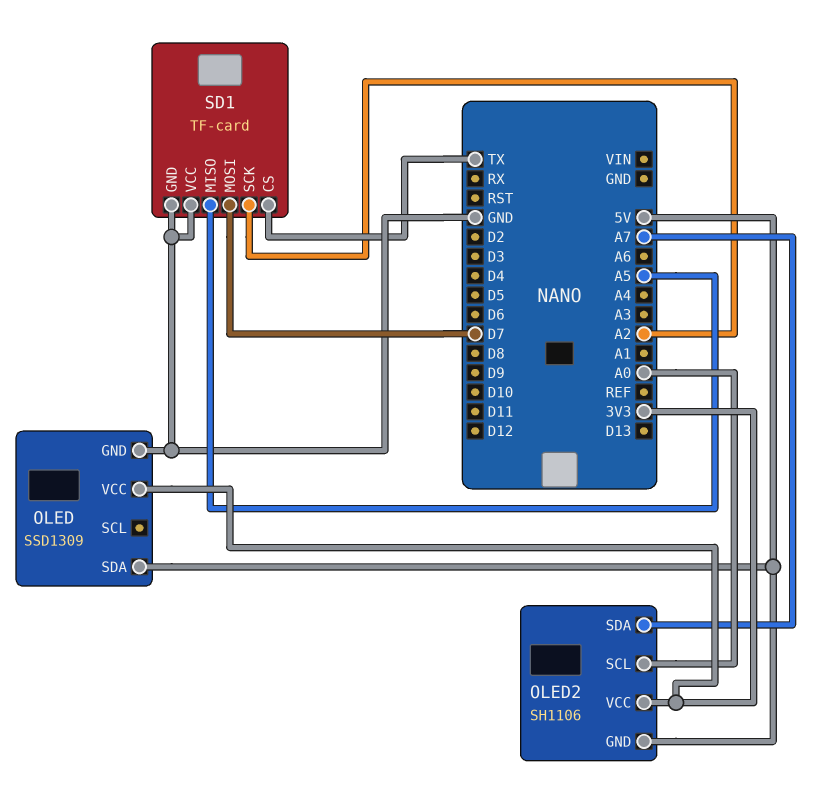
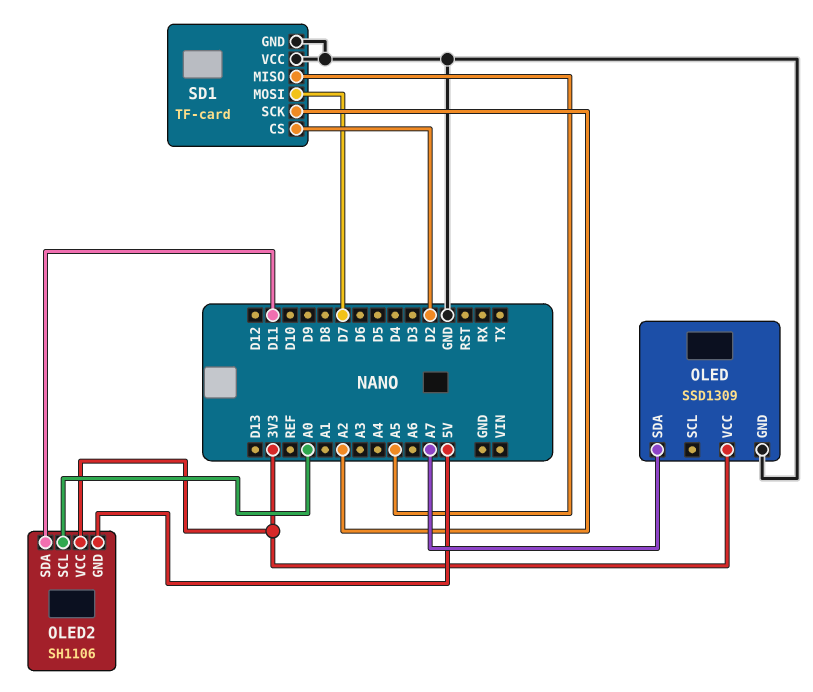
OLED pin SDA: 5V -> A7
OLED2 pin SDA: A7 -> D11
SD1 pin CS: TX -> D2

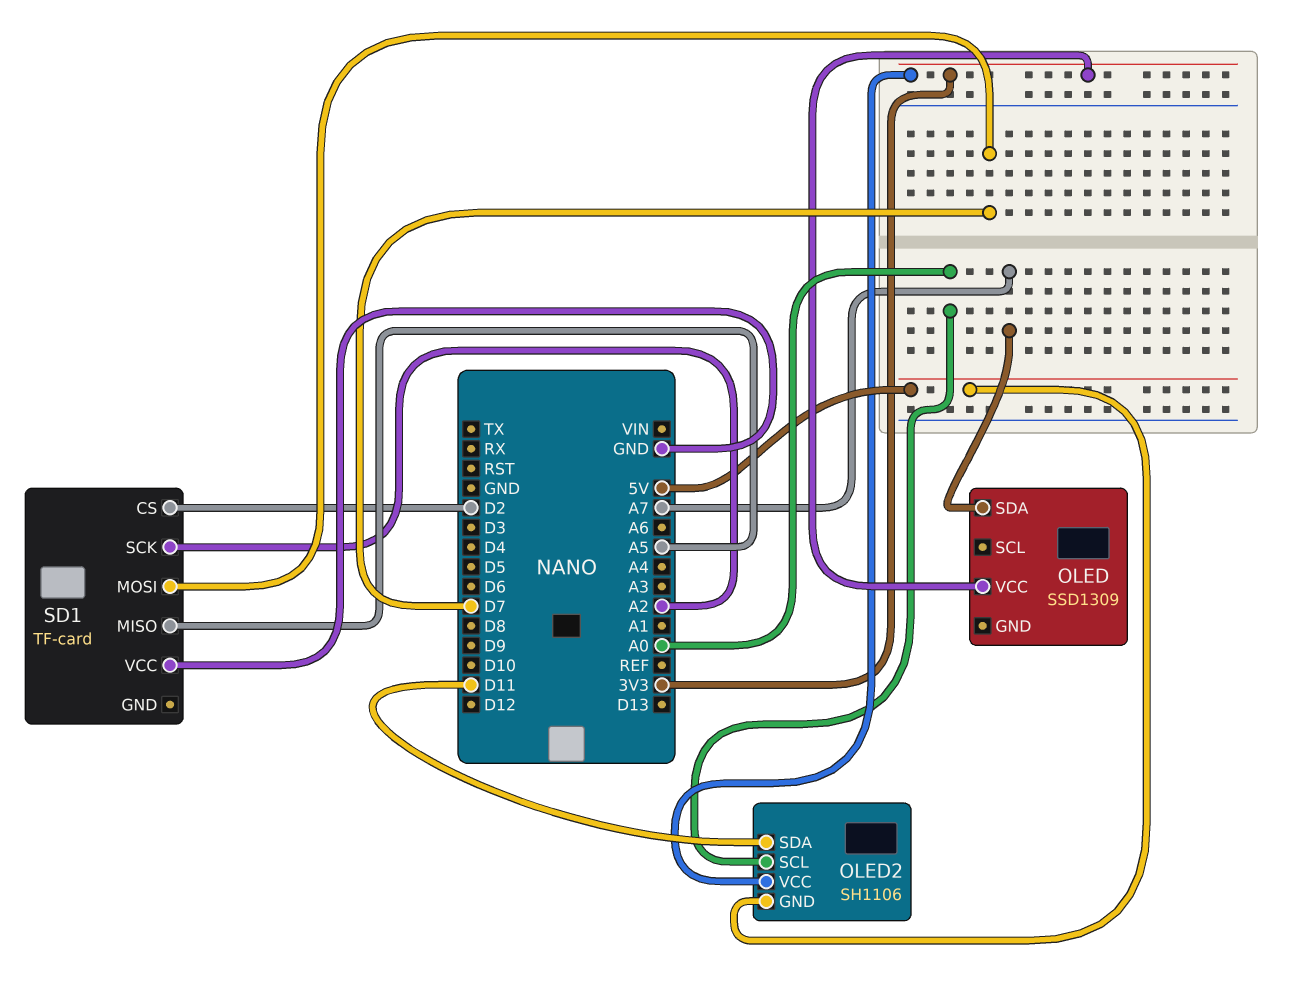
OLED pin GND: GND -> none
SD1 pin GND: GND -> none

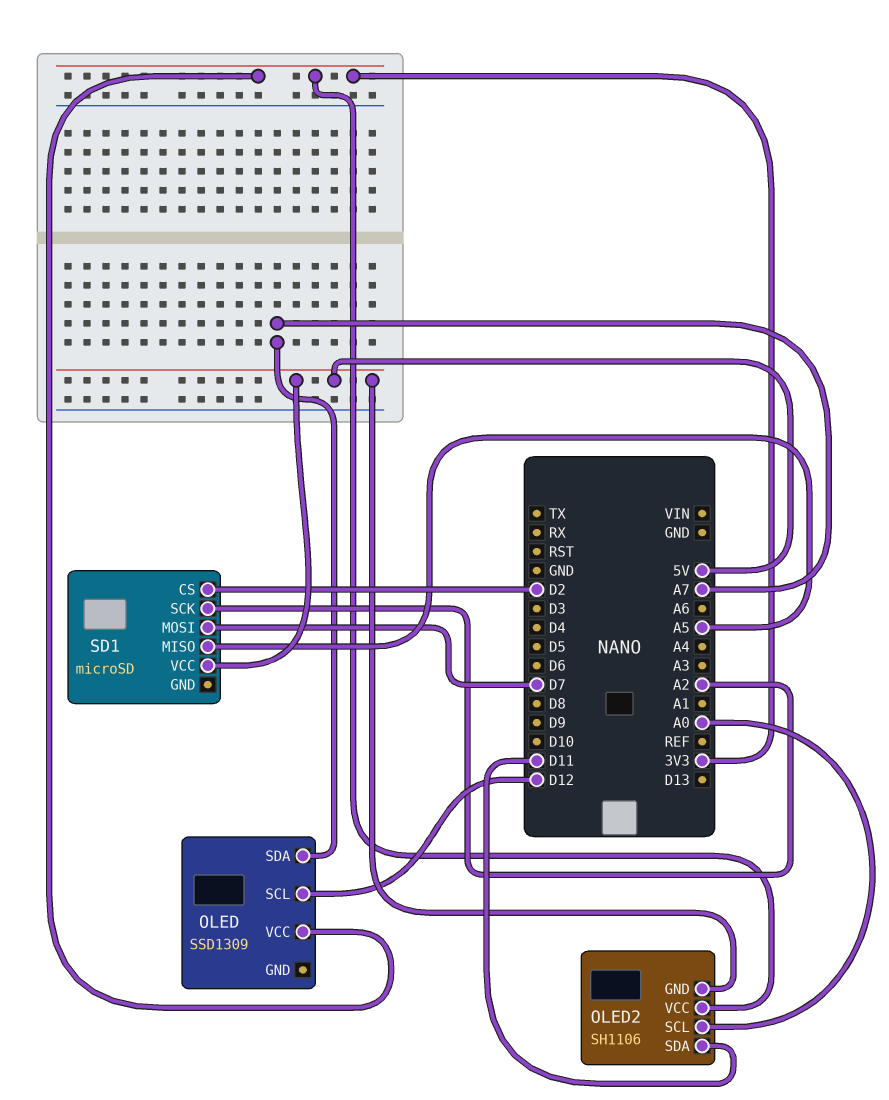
OLED pin SCL: none -> D12
SD1: TF-card -> microSD
SD1 pin VCC: GND -> 5V

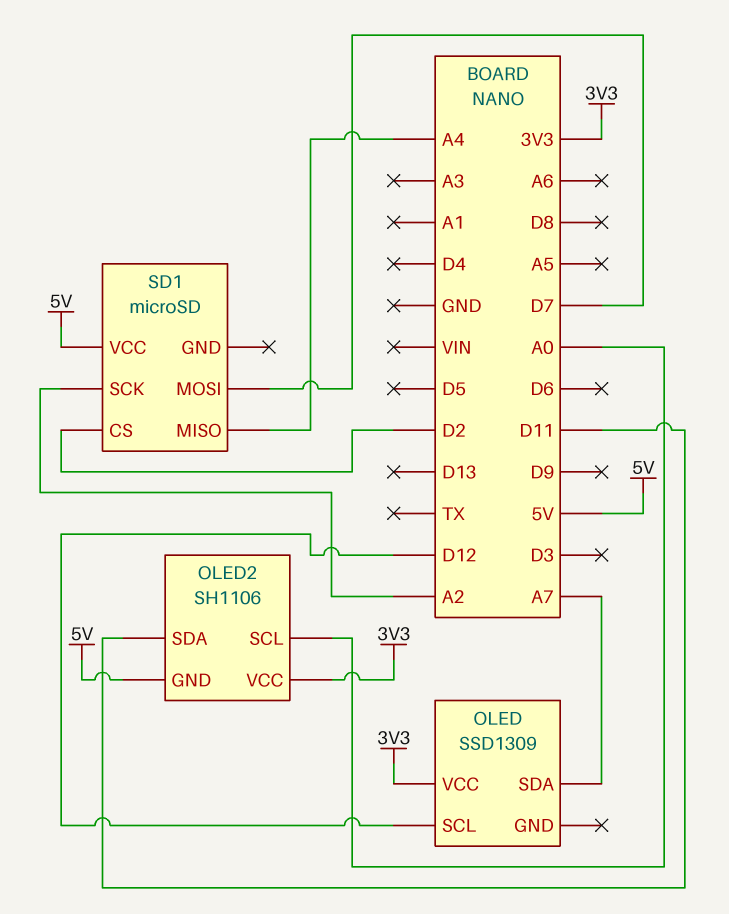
SD1 pin MISO: A5 -> A4

